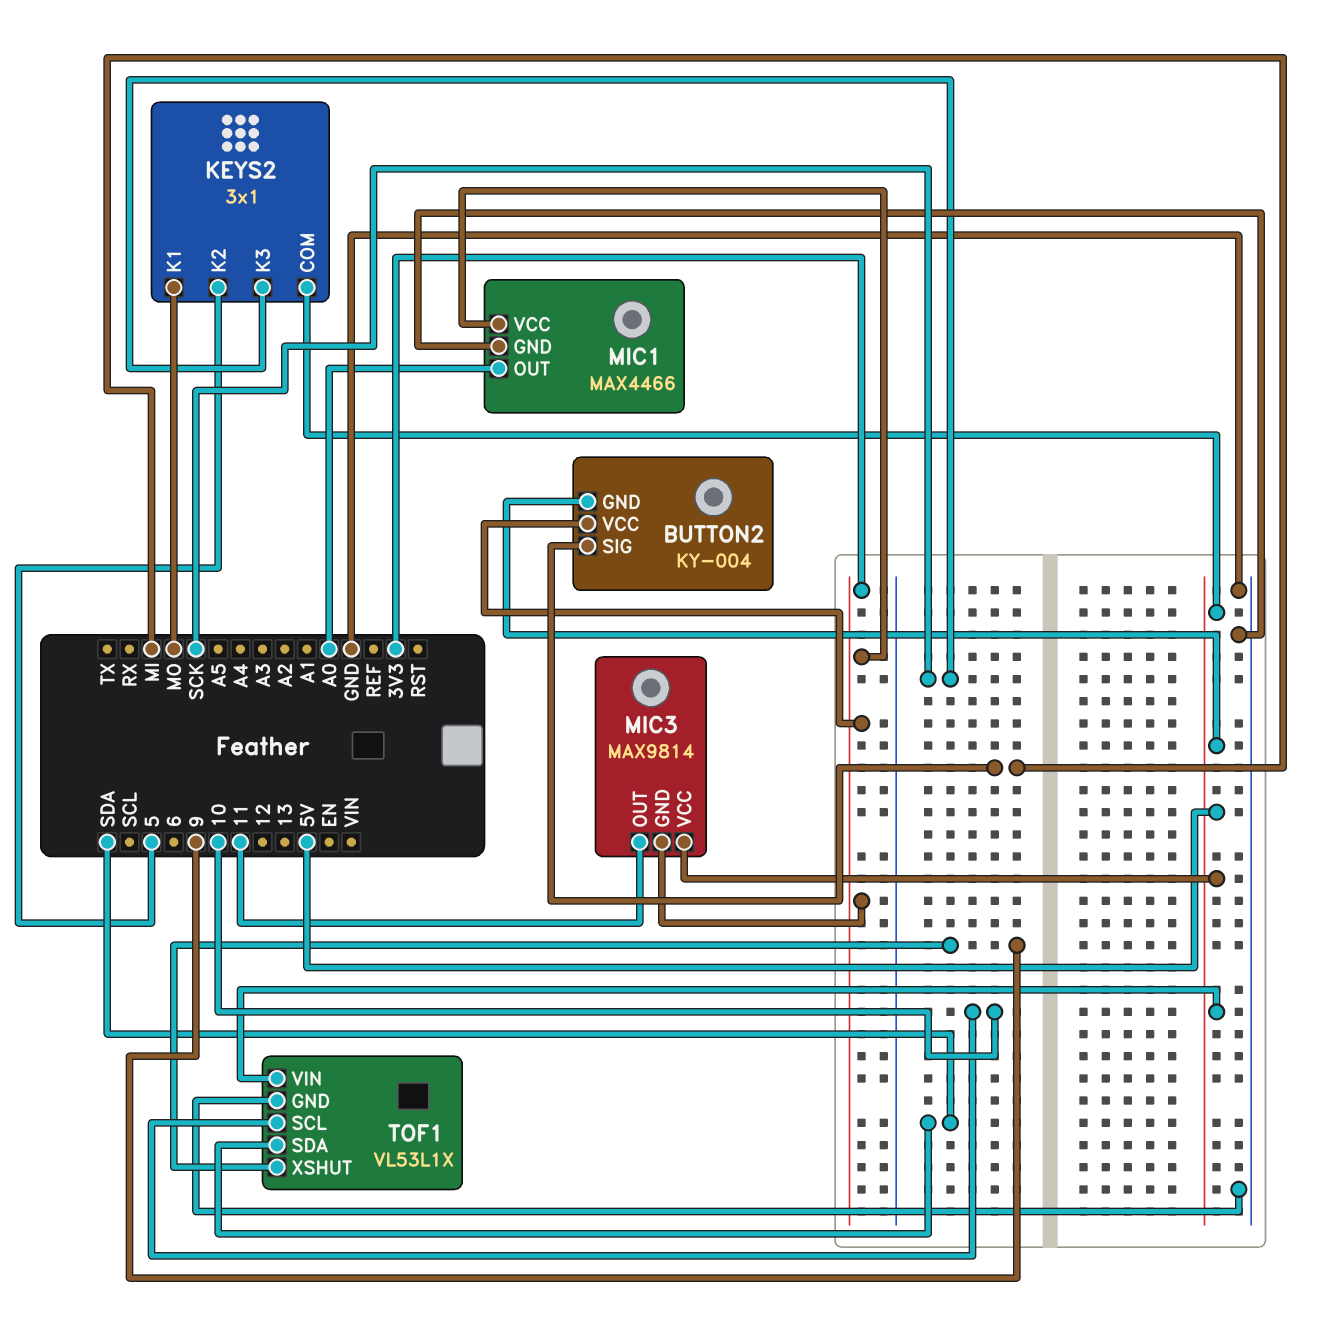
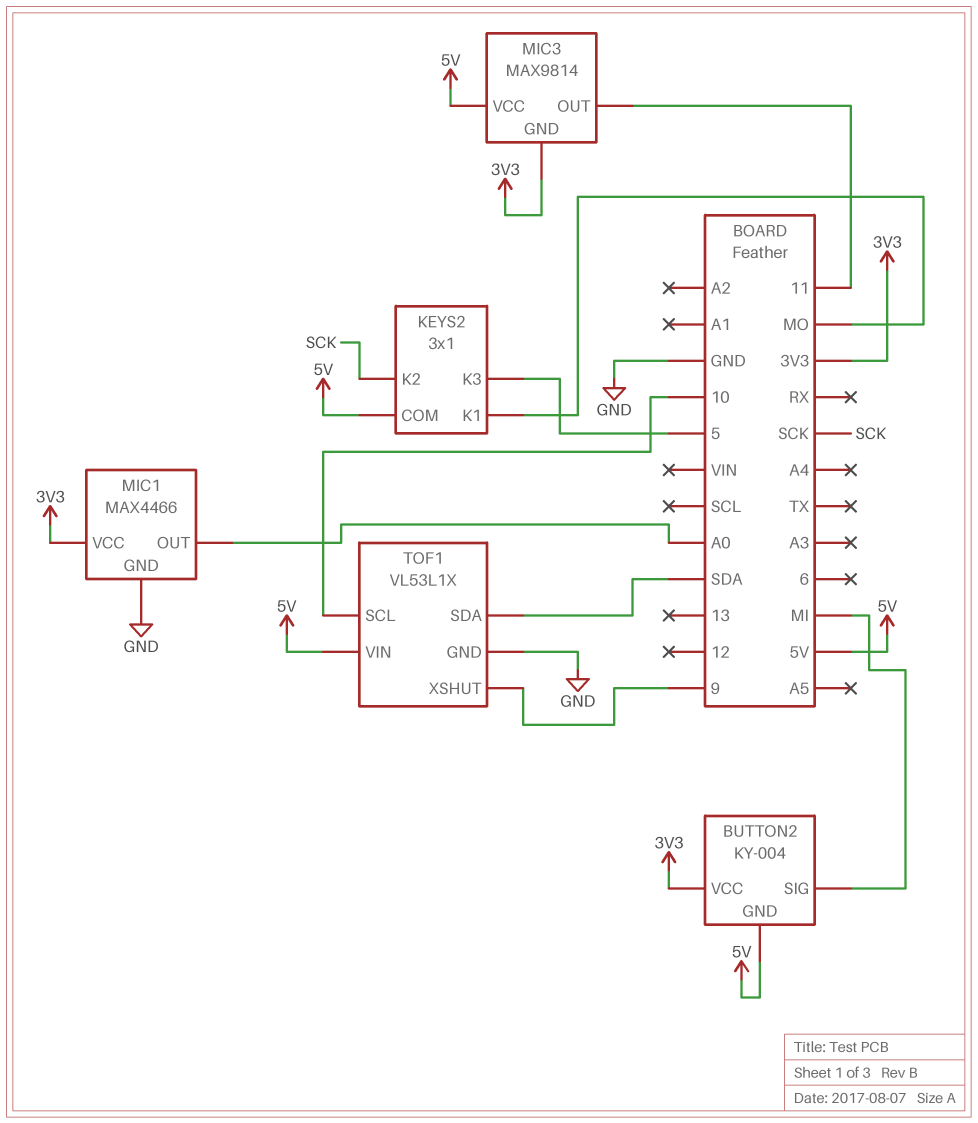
KEYS2 pin K2: 5 -> SCK
KEYS2 pin K3: SCK -> 5

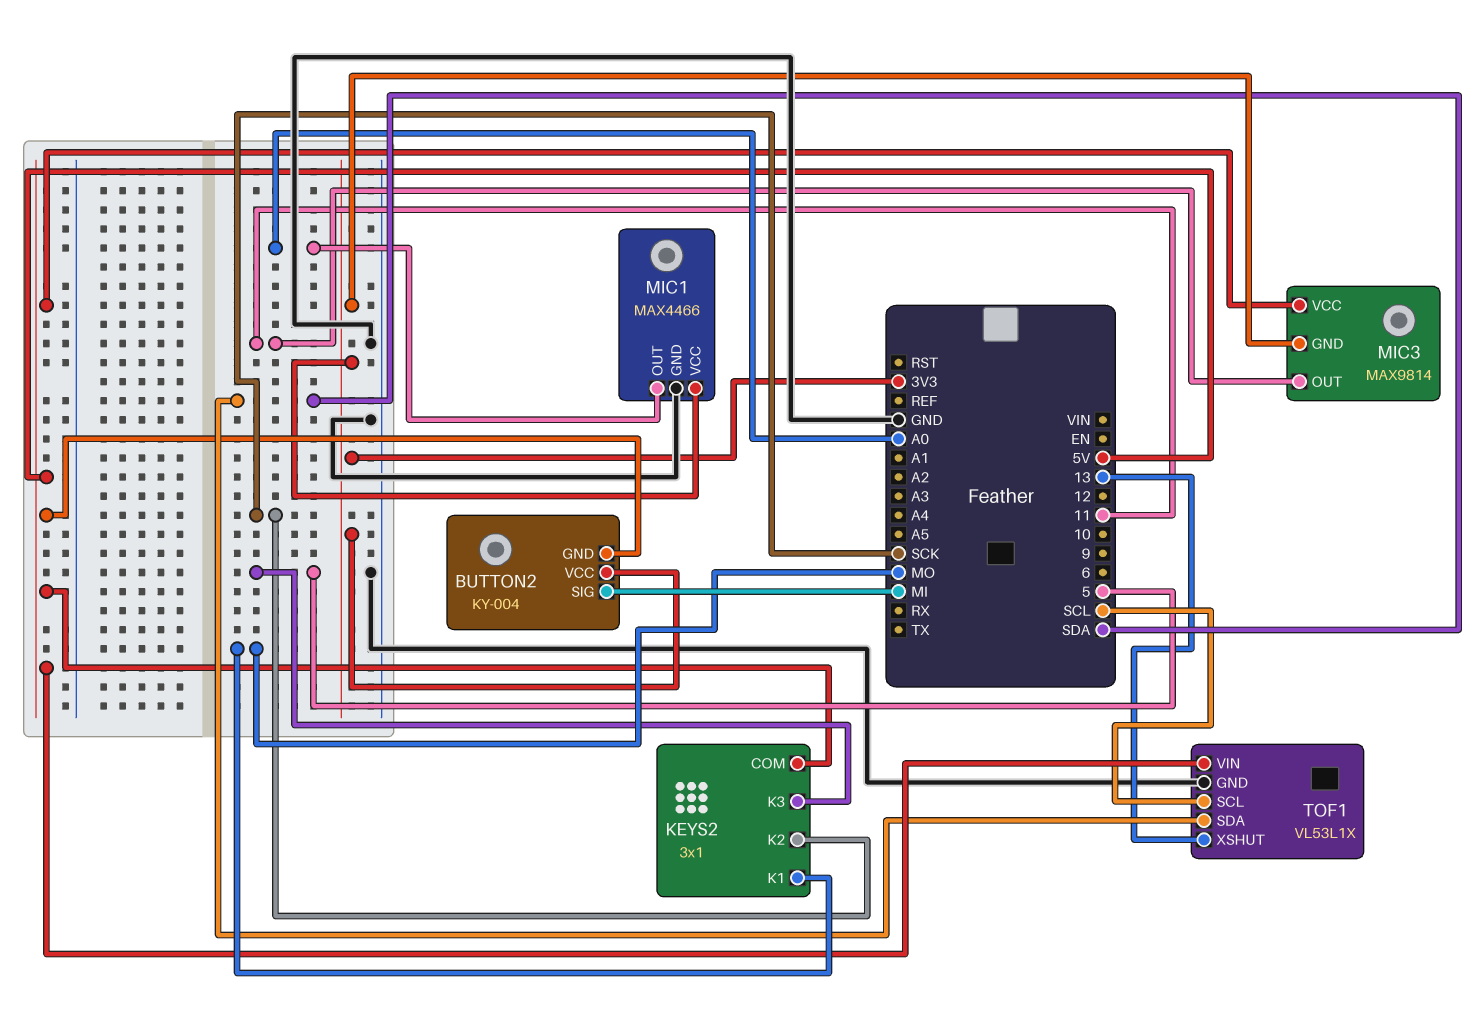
TOF1 pin SCL: 10 -> SCL
TOF1 pin XSHUT: 9 -> 13

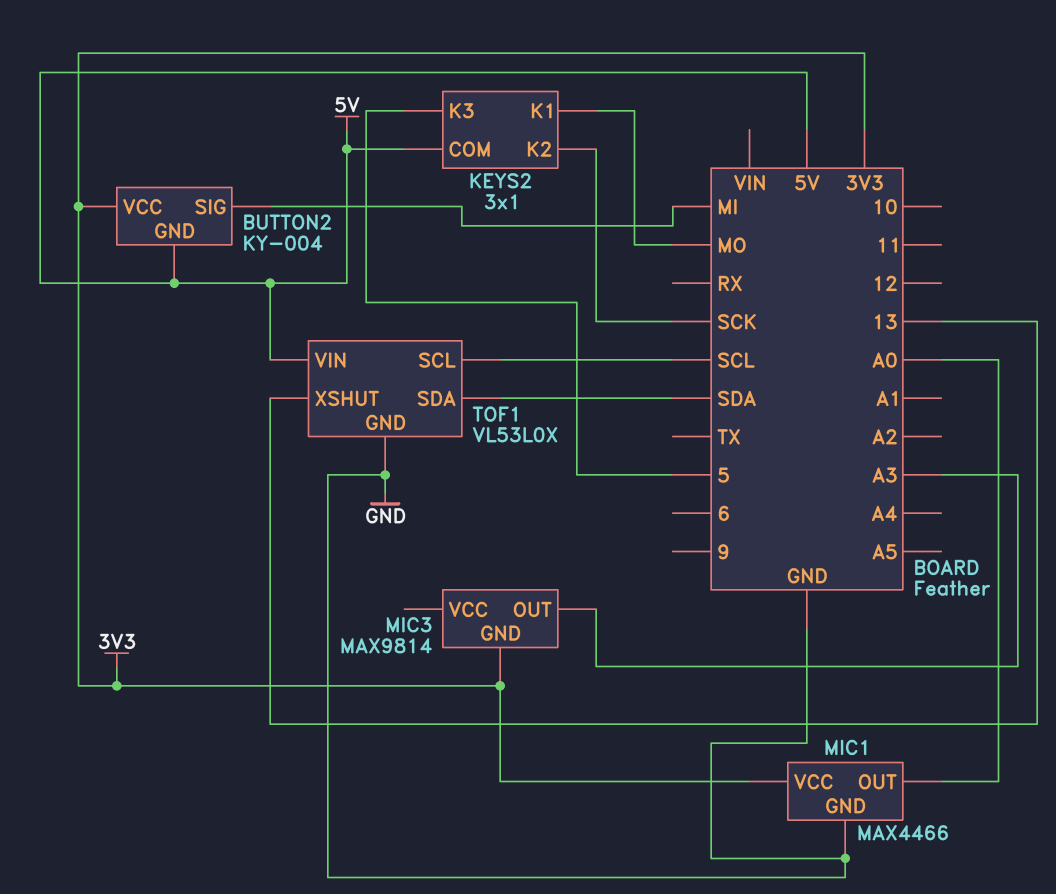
MIC3 pin OUT: 11 -> A3
MIC3 pin VCC: 5V -> none
TOF1: VL53L1X -> VL53L0X

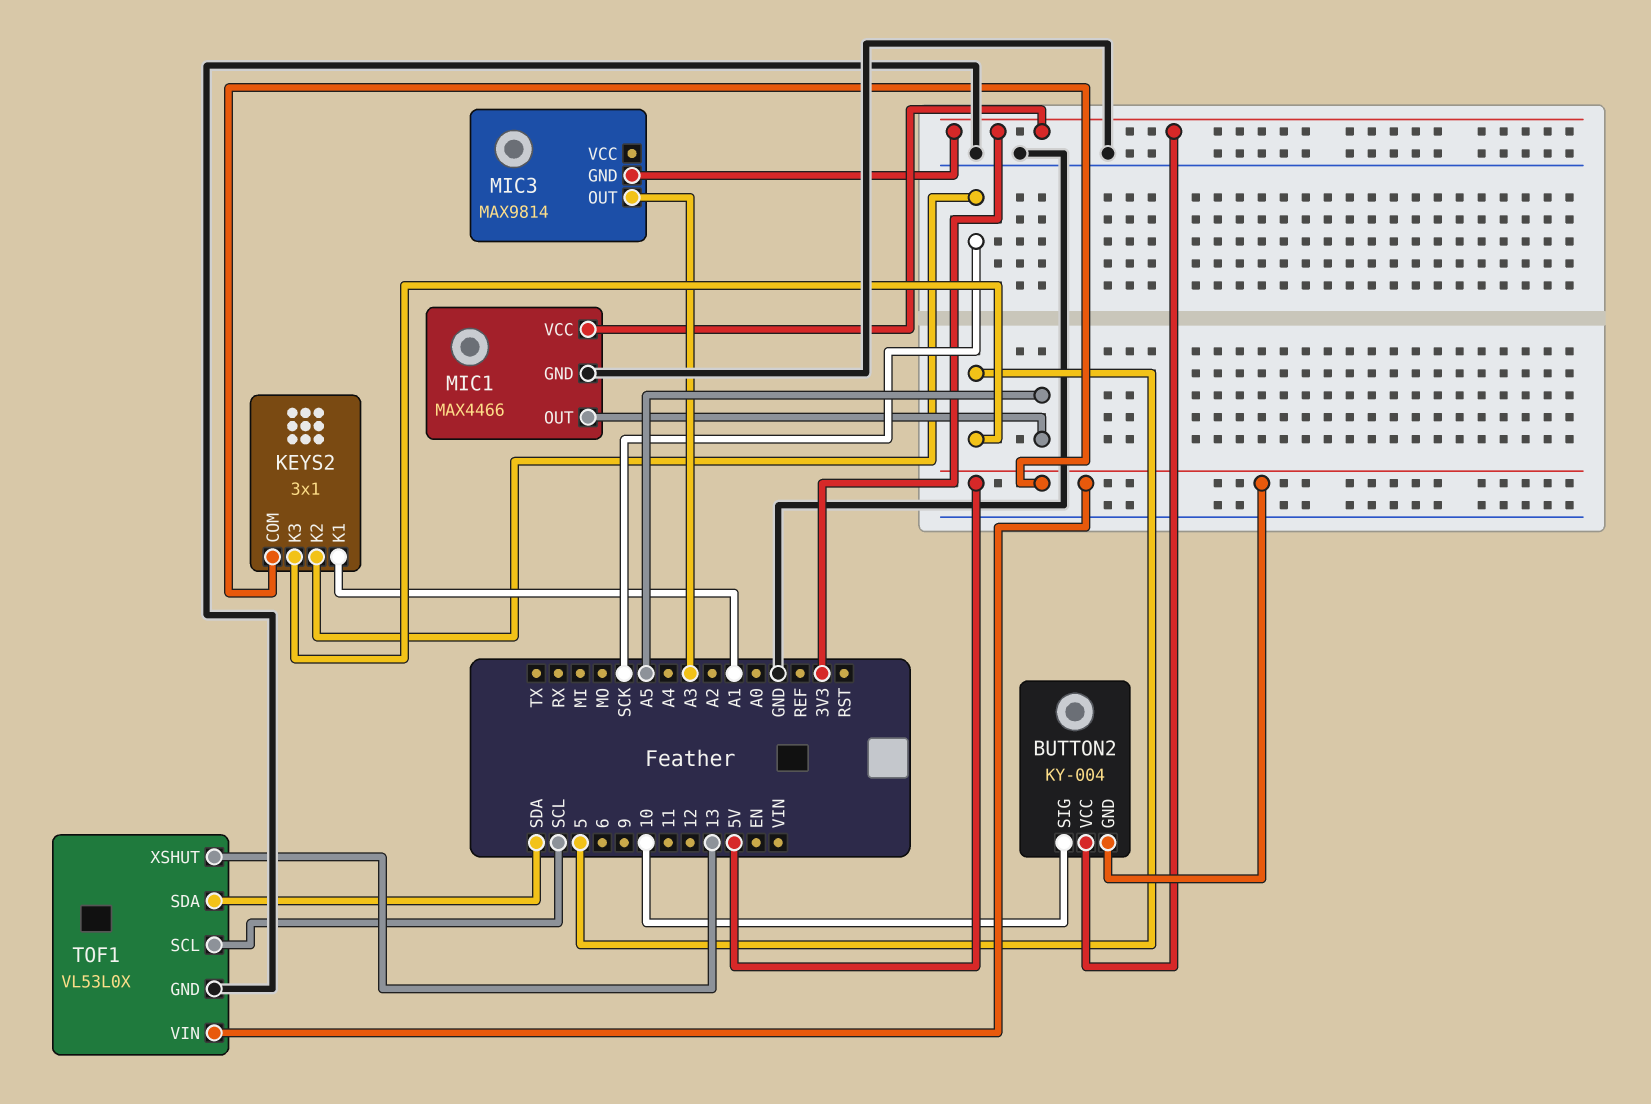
BUTTON2 pin SIG: MI -> 10
KEYS2 pin K1: MO -> A1
MIC1 pin OUT: A0 -> A5

